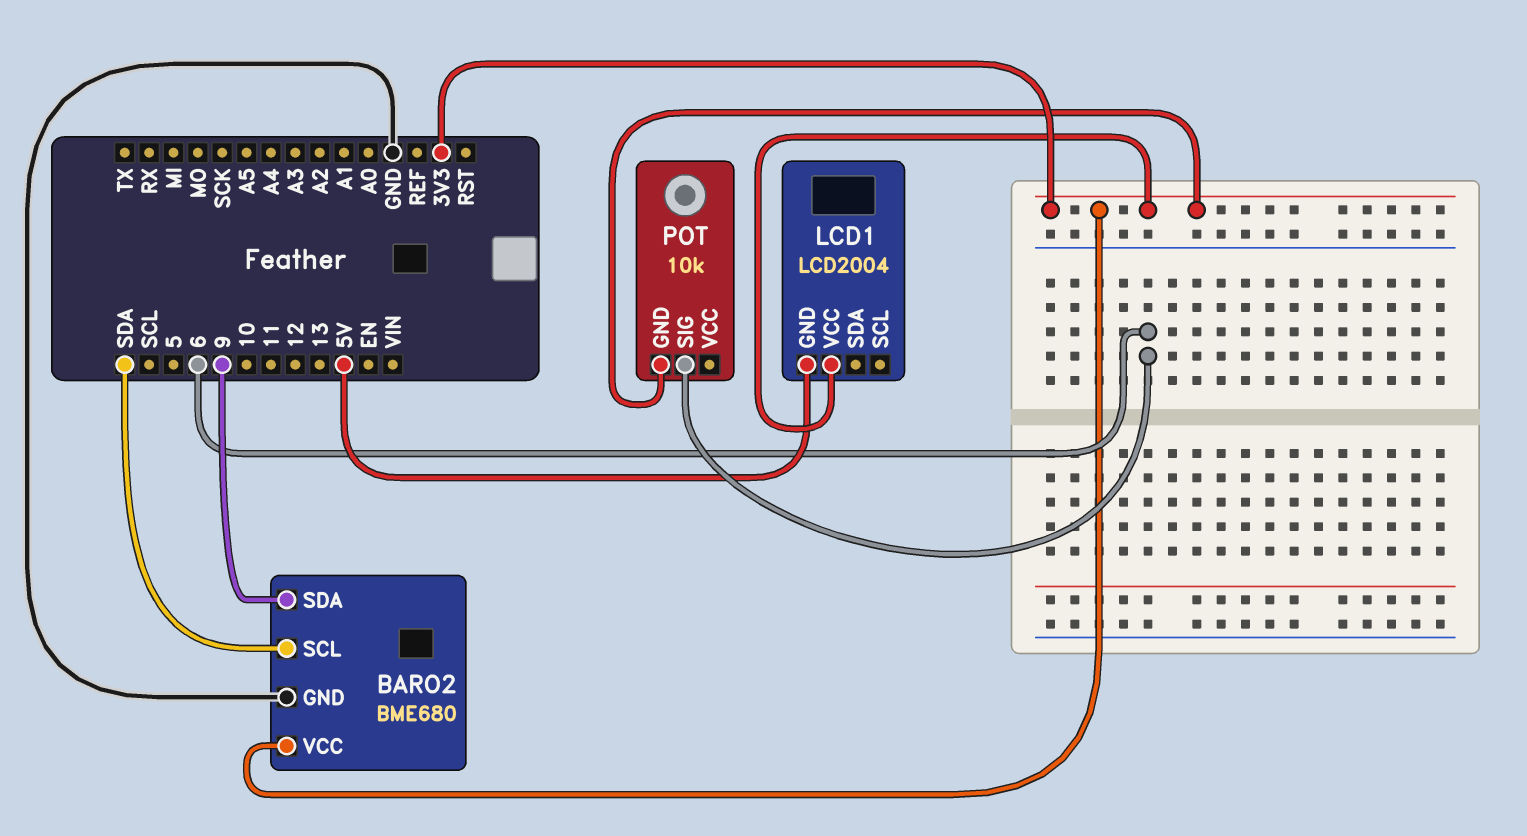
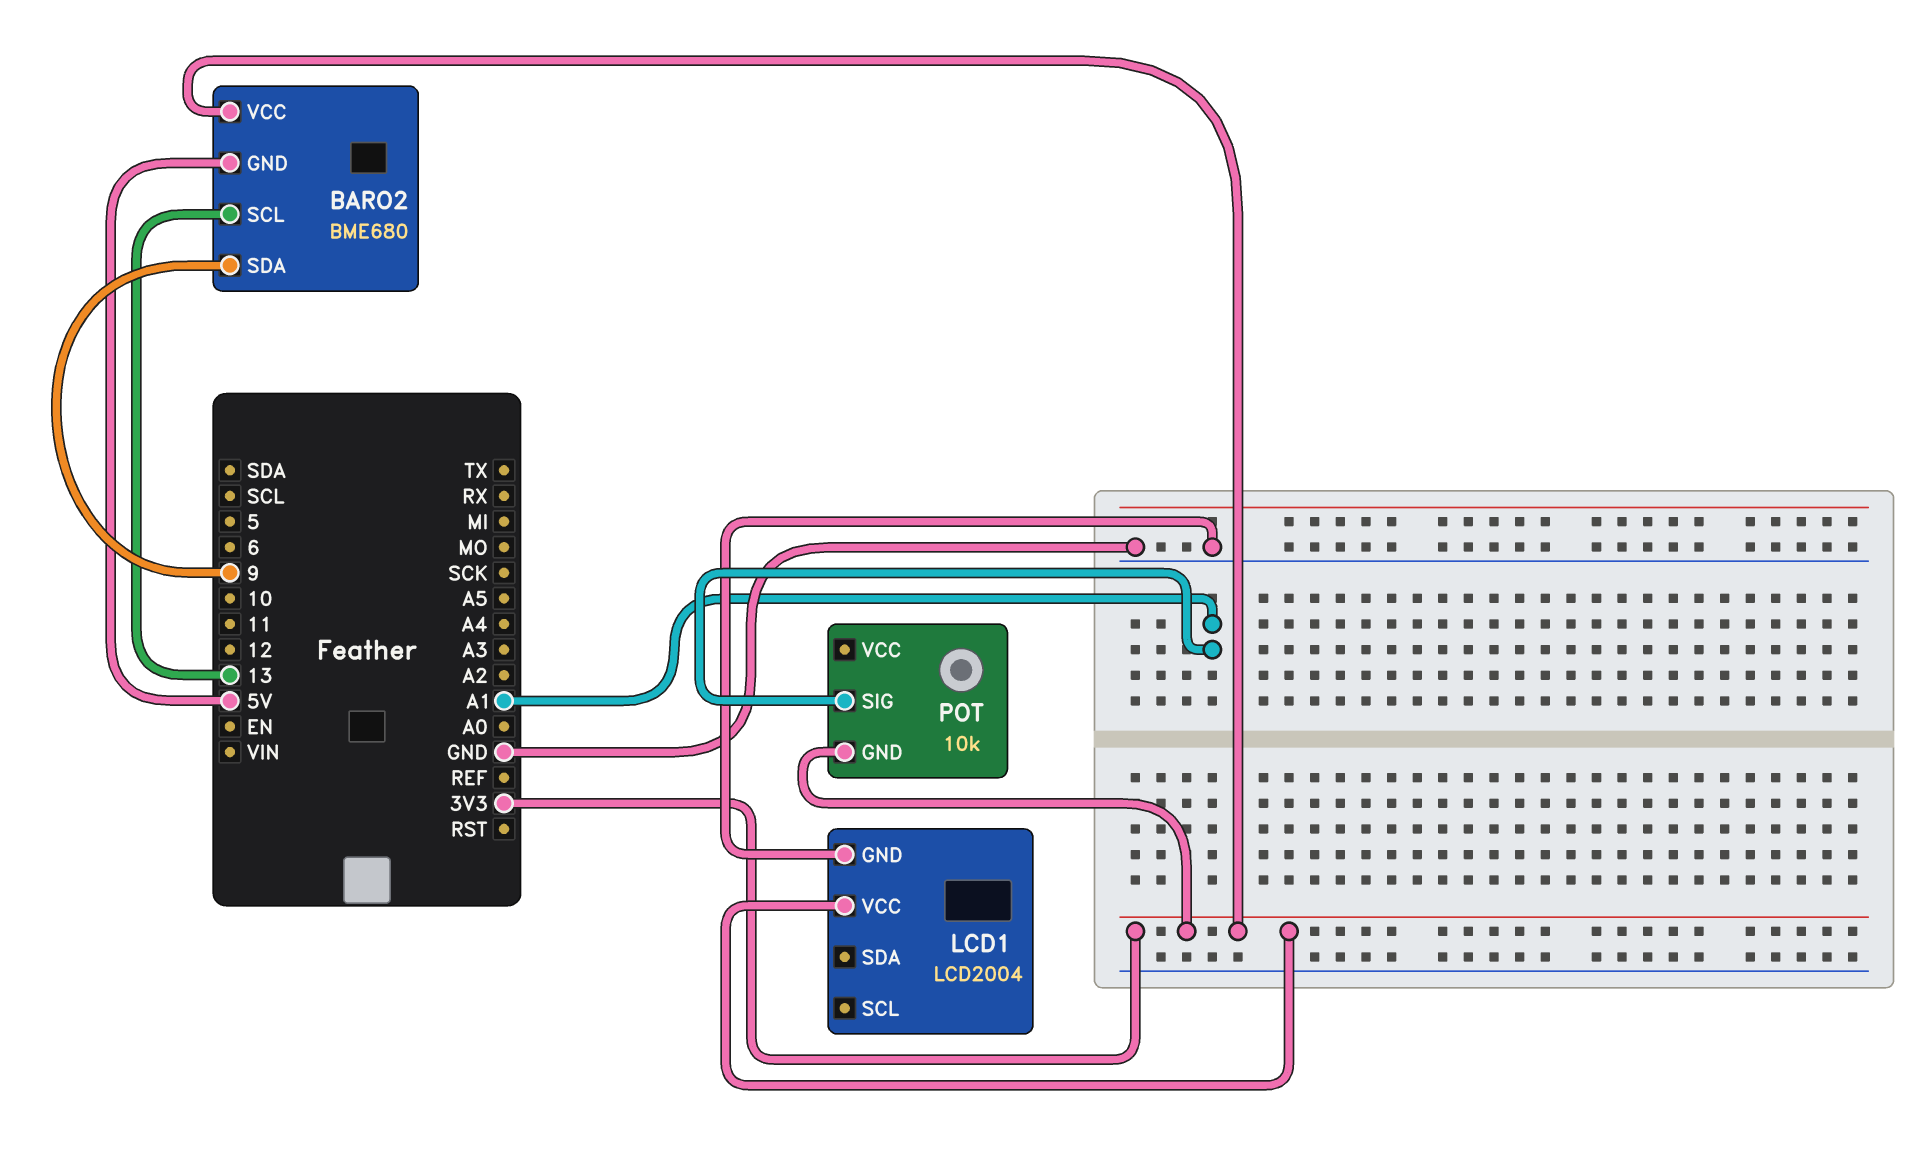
BARO2 pin GND: GND -> 5V
BARO2 pin SCL: SDA -> 13
LCD1 pin GND: 5V -> GND
POT pin SIG: 6 -> A1

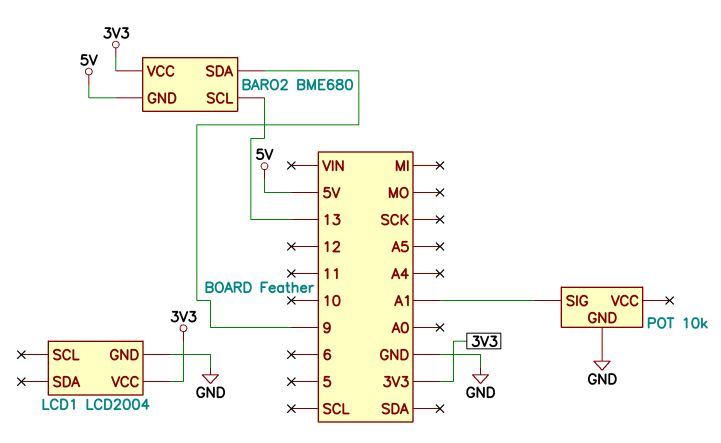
POT pin GND: 3V3 -> GND

